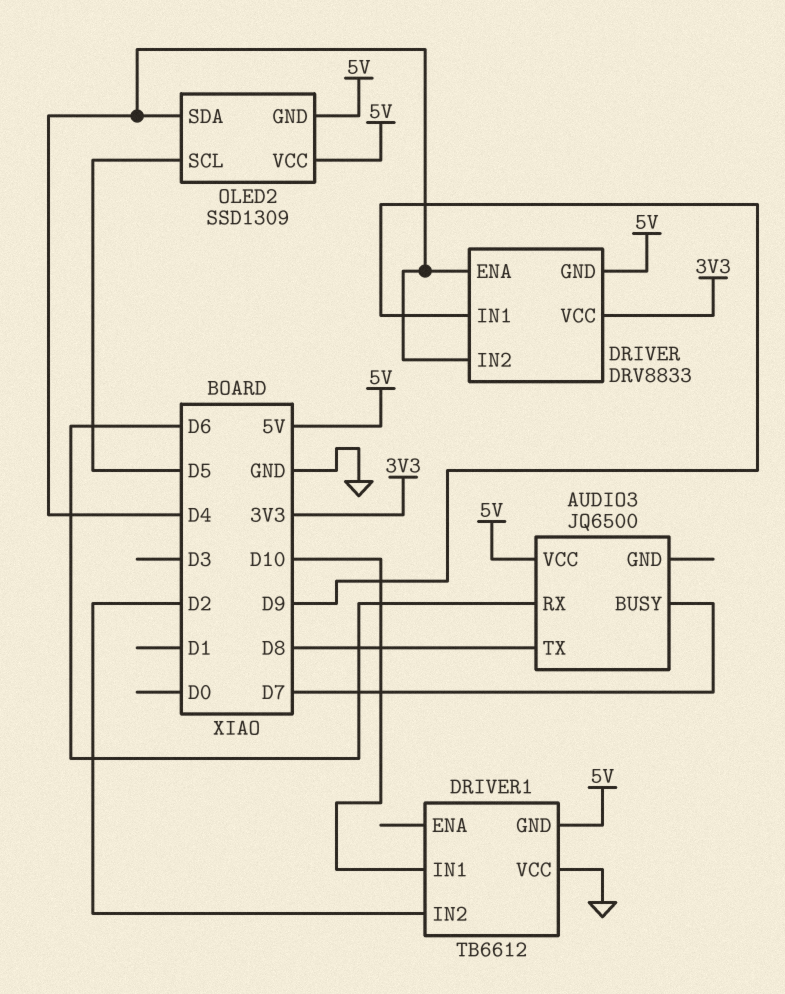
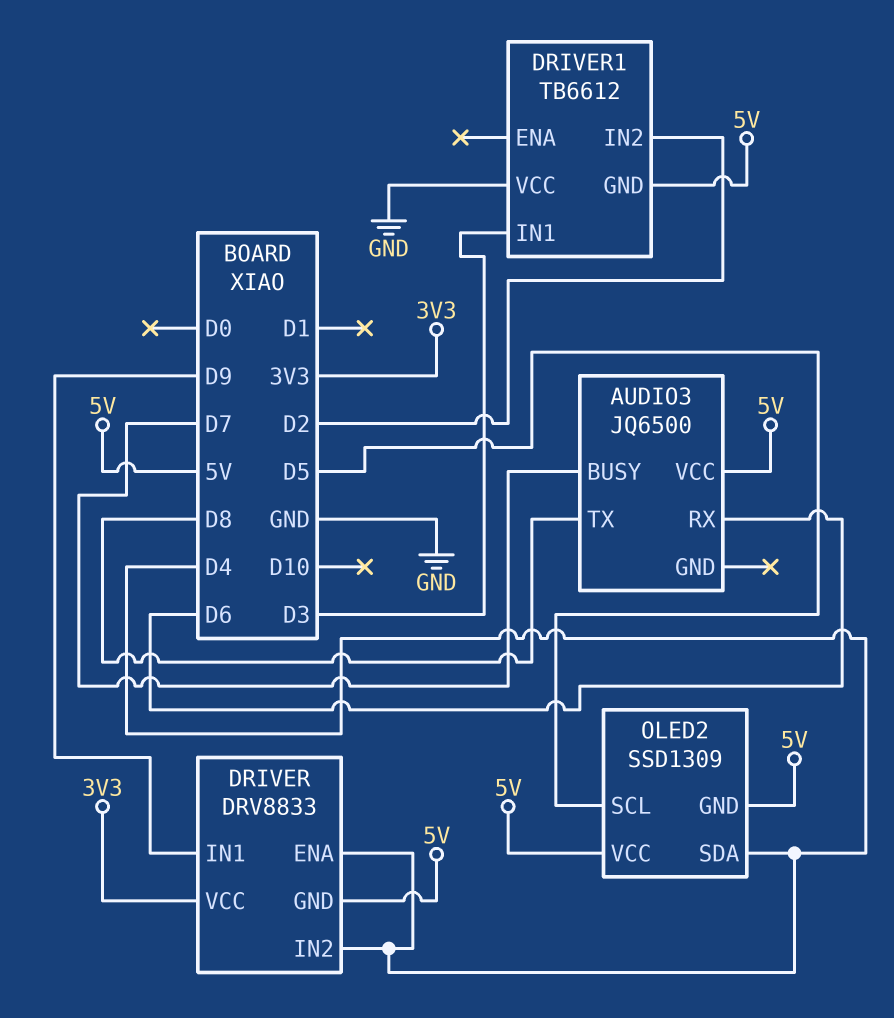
DRIVER1 pin IN1: D10 -> D3

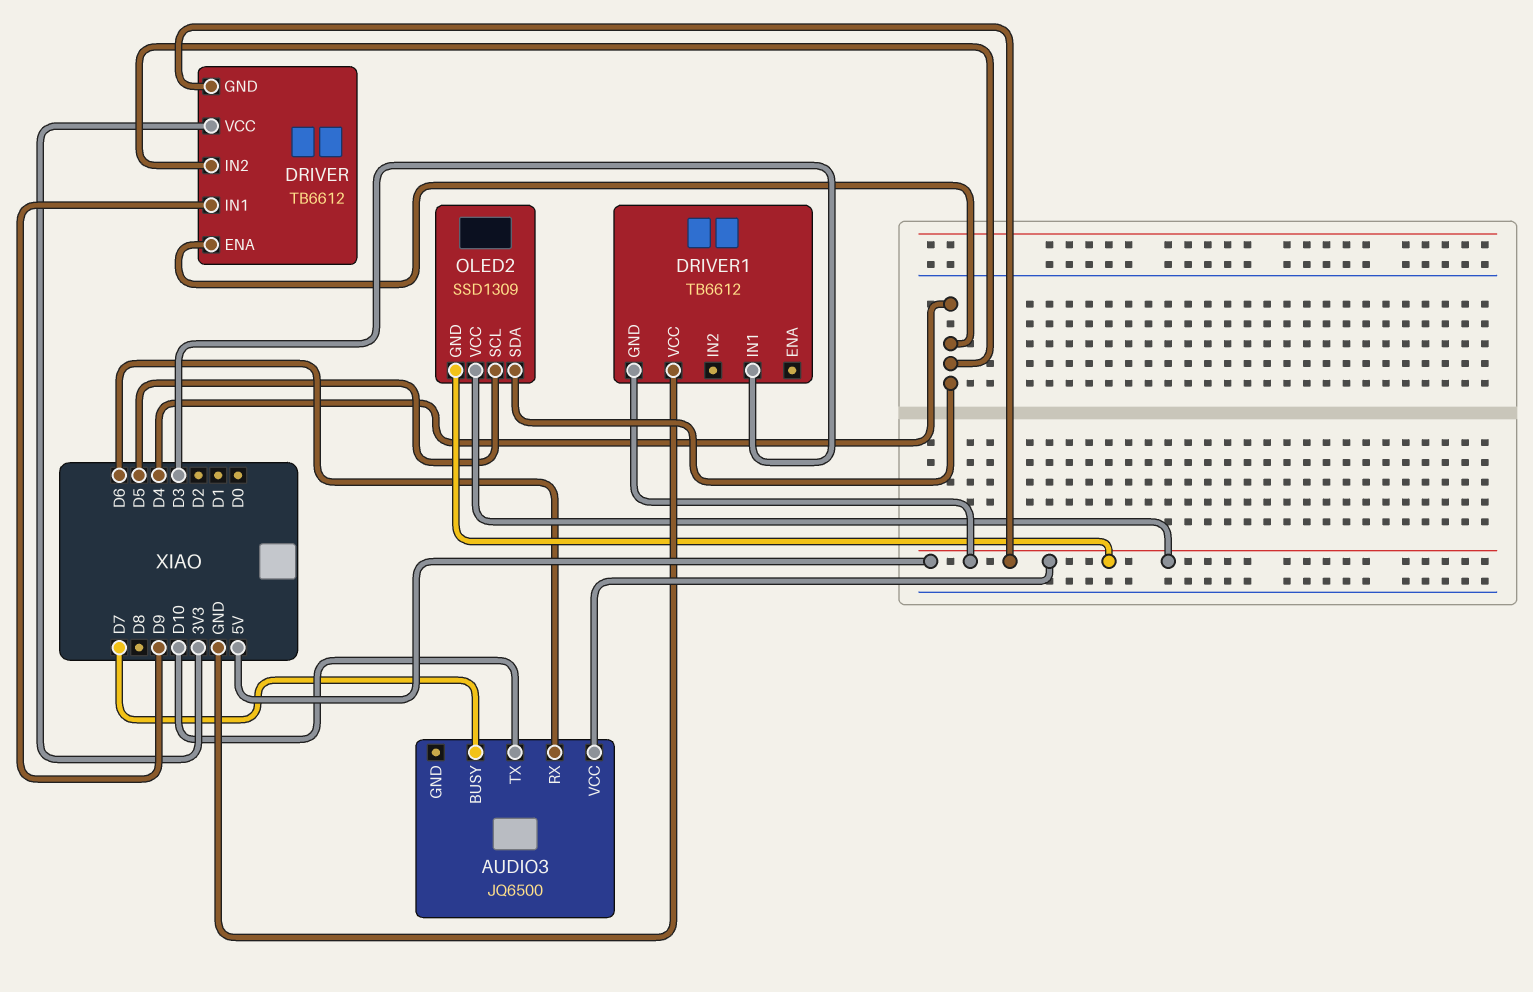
AUDIO3 pin TX: D8 -> D10
DRIVER: DRV8833 -> TB6612
DRIVER1 pin IN2: D2 -> none

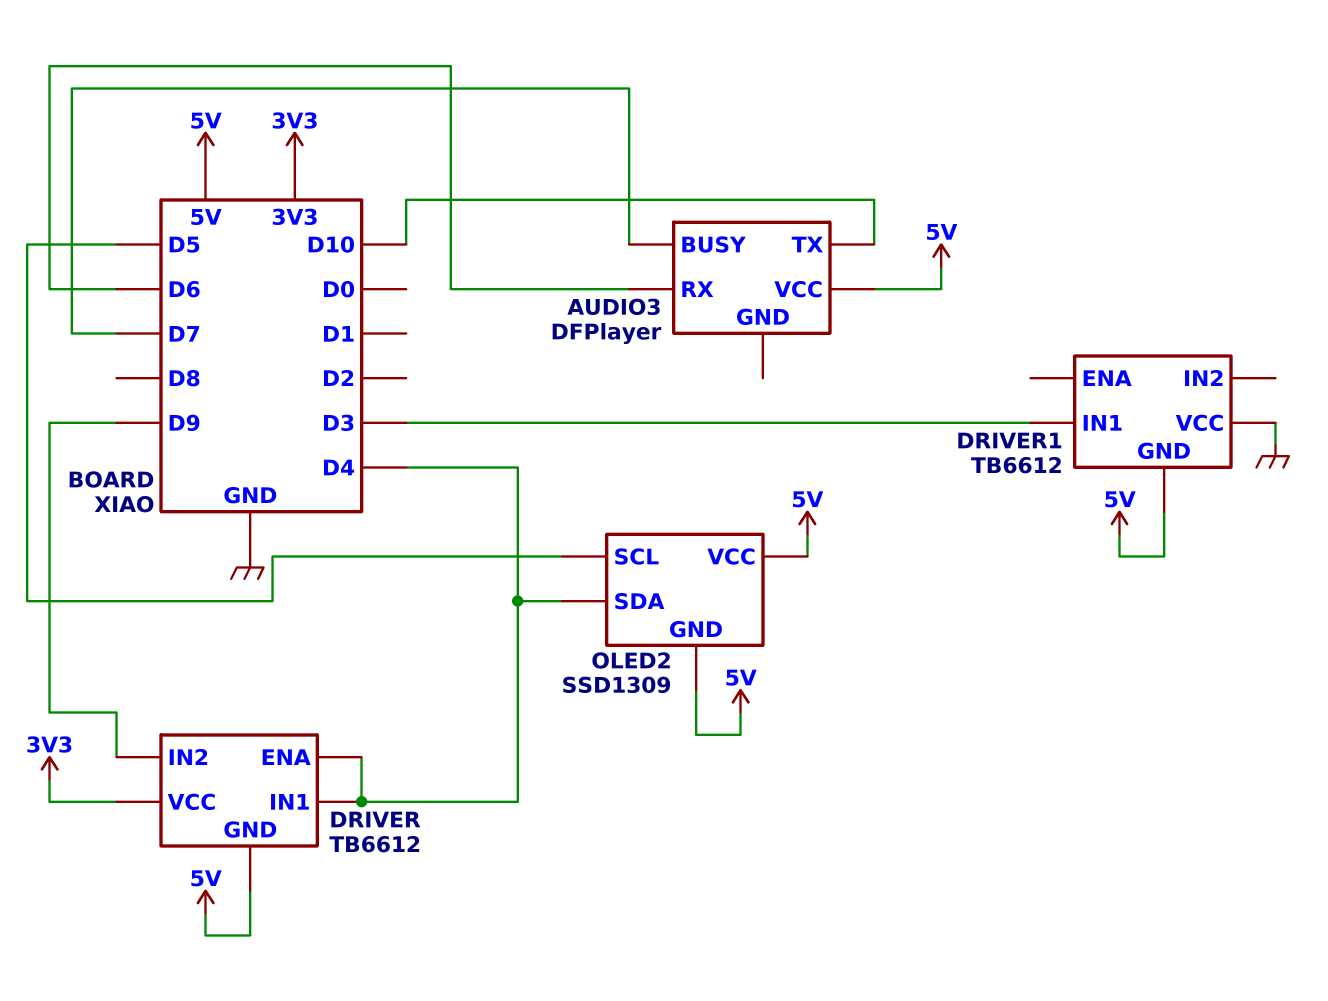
AUDIO3: JQ6500 -> DFPlayer
DRIVER pin IN1: D9 -> D4
DRIVER pin IN2: D4 -> D9

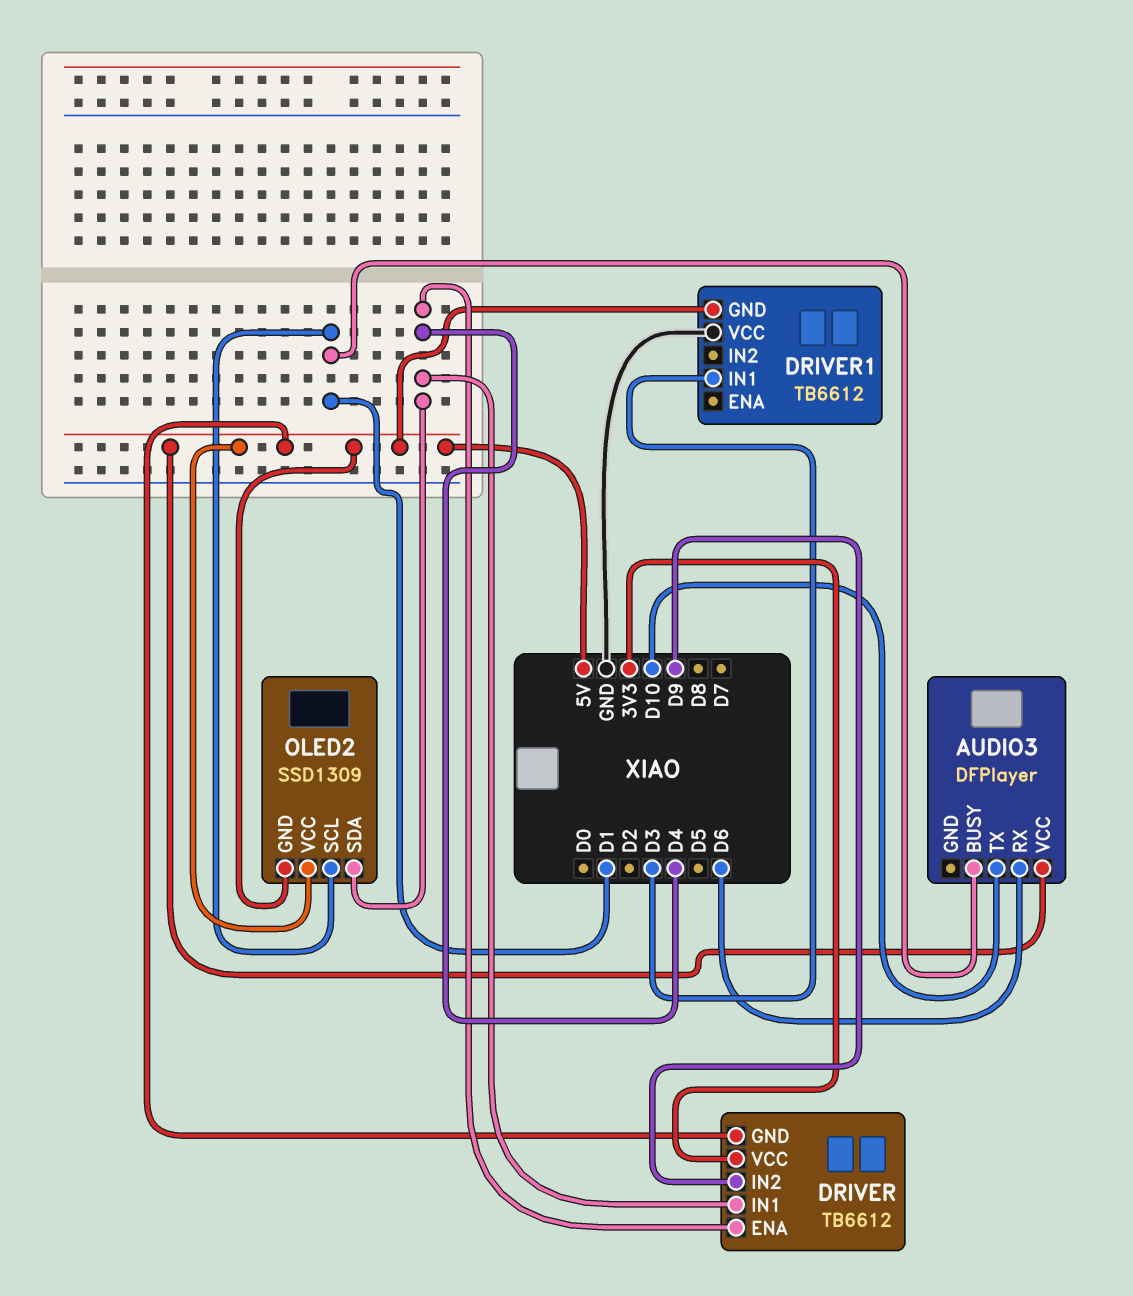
AUDIO3 pin BUSY: D7 -> D1
OLED2 pin SCL: D5 -> D1

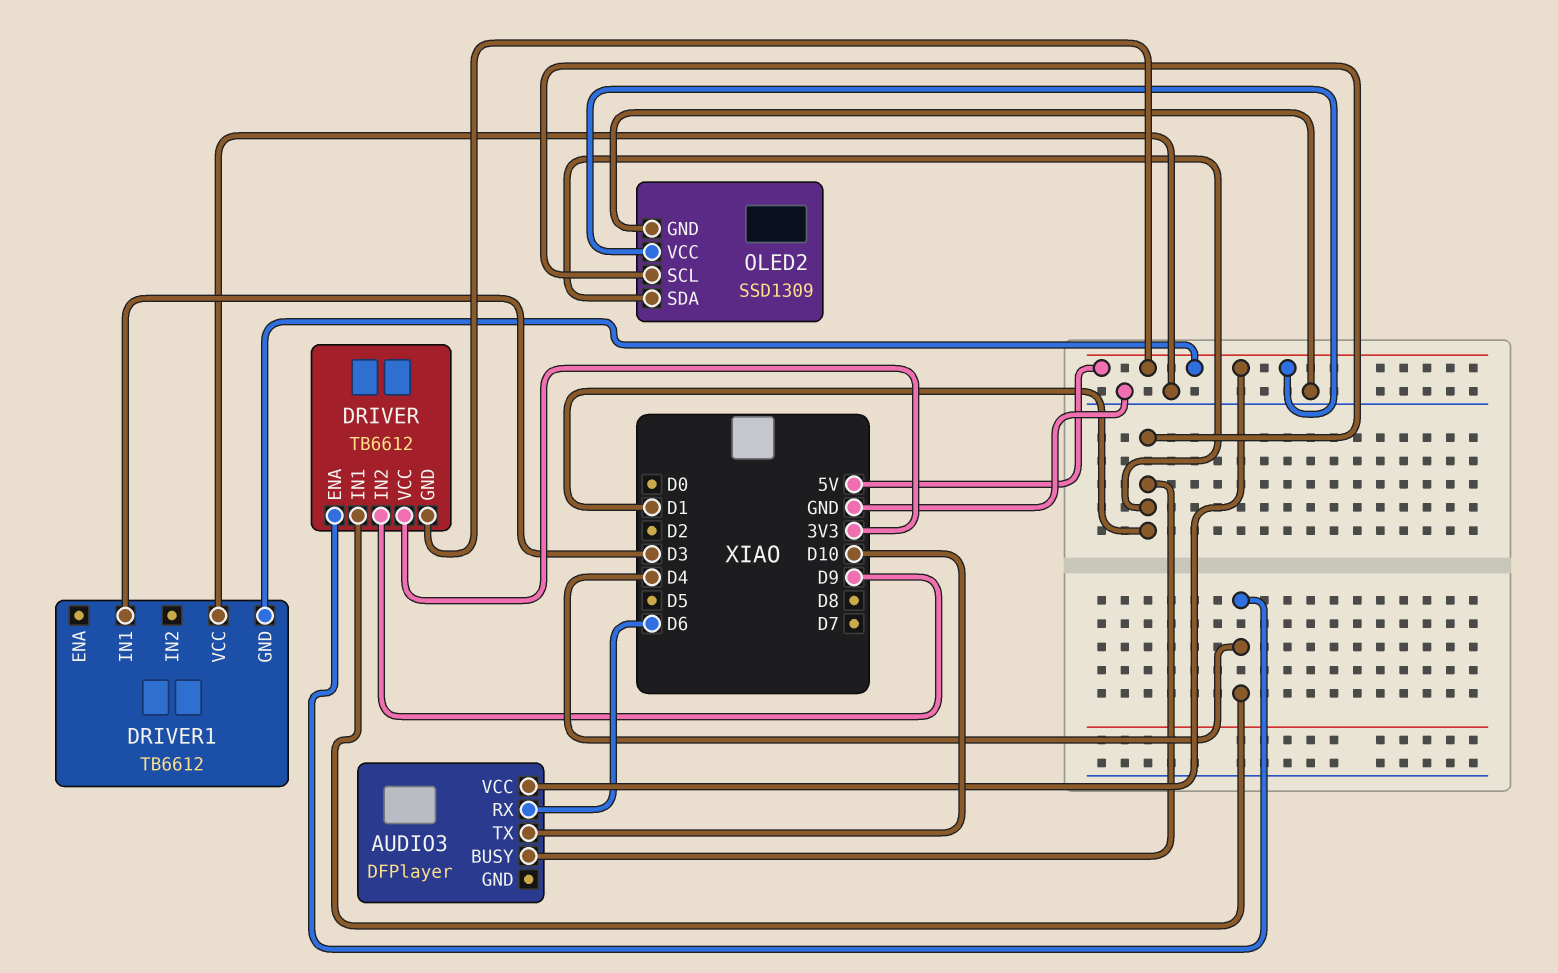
OLED2 pin GND: 5V -> GND
OLED2 pin SDA: D4 -> D1

